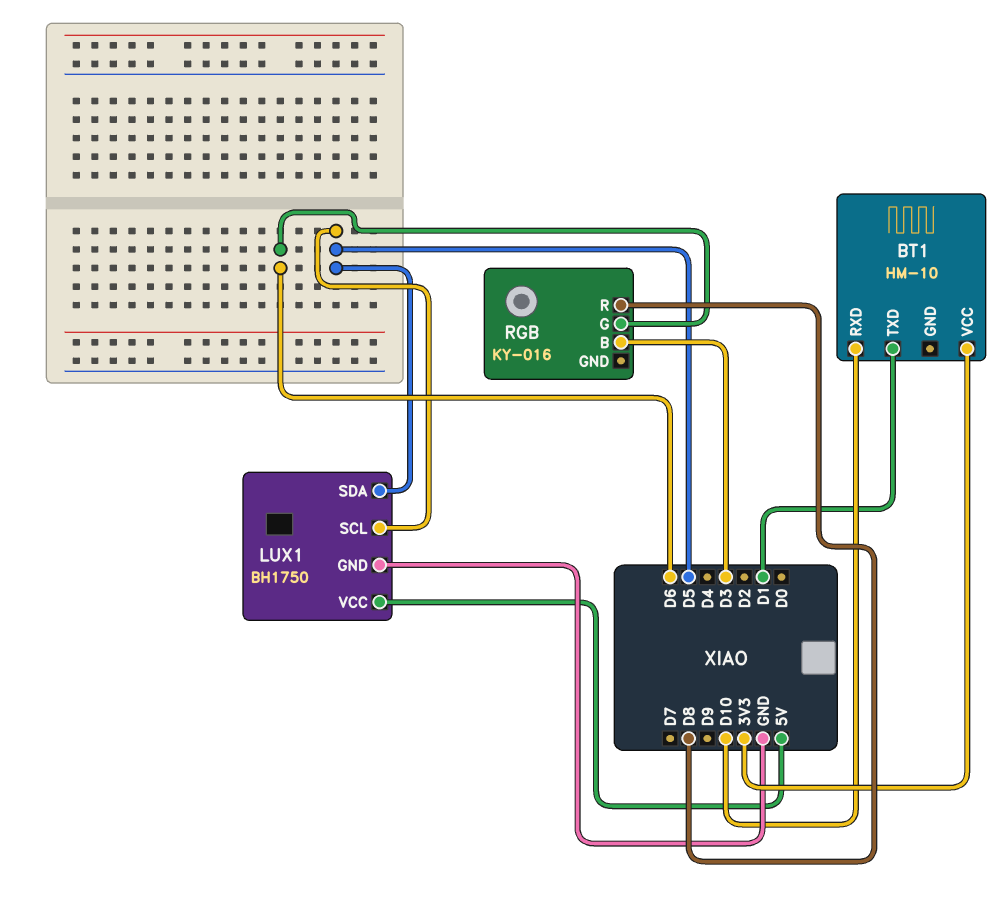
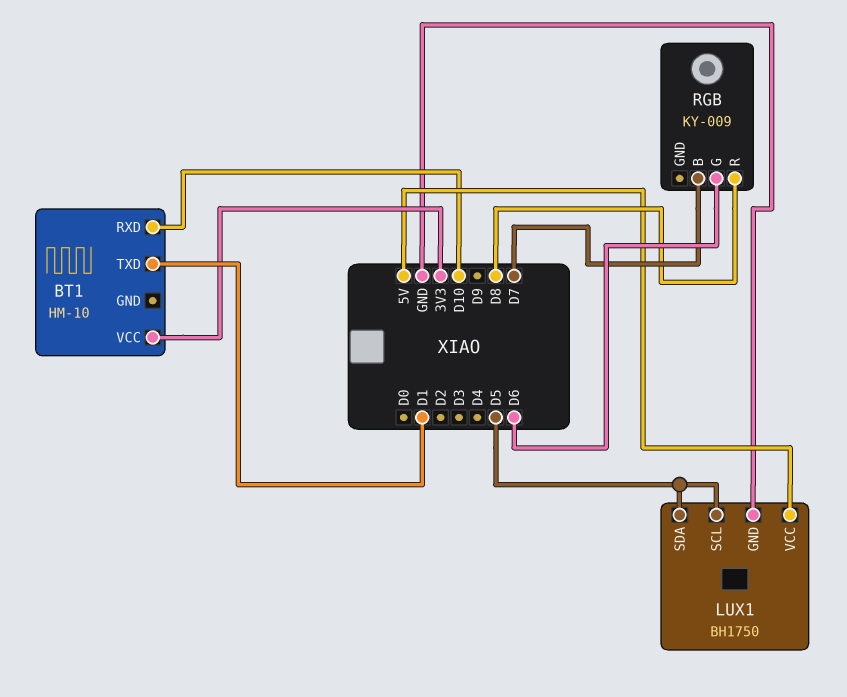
RGB: KY-016 -> KY-009
RGB pin B: D3 -> D7

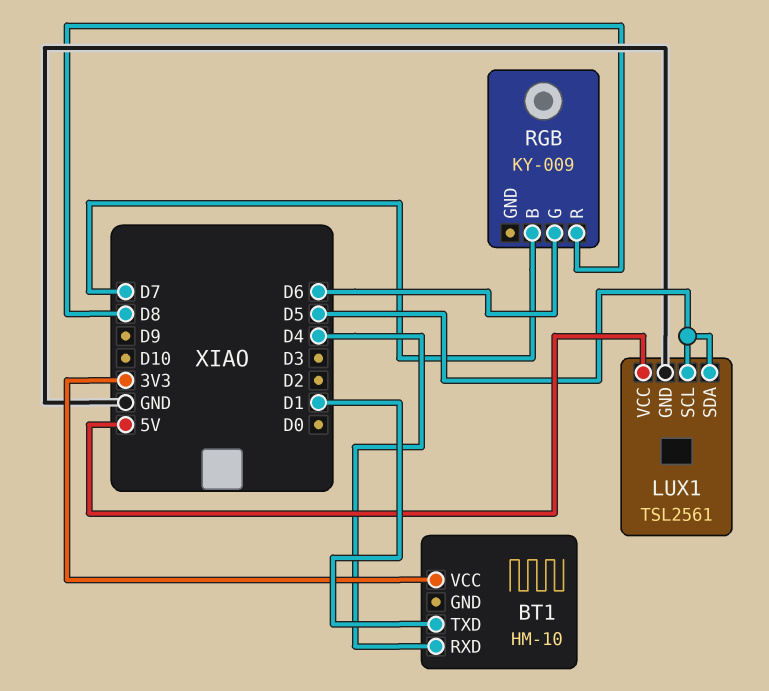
BT1 pin RXD: D10 -> D4
LUX1: BH1750 -> TSL2561

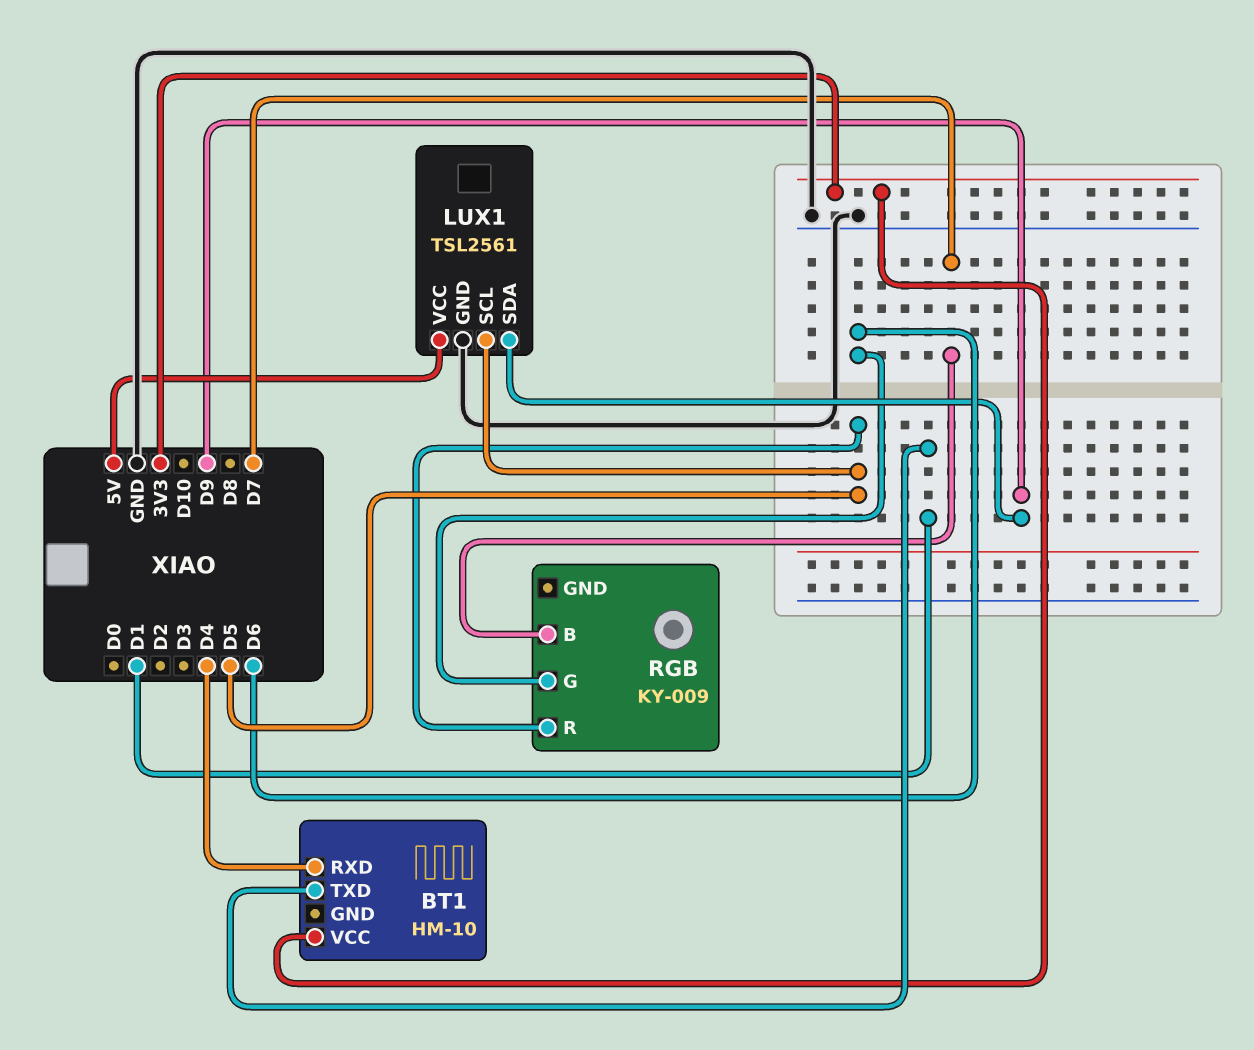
LUX1 pin SDA: D5 -> D9
RGB pin R: D8 -> D5

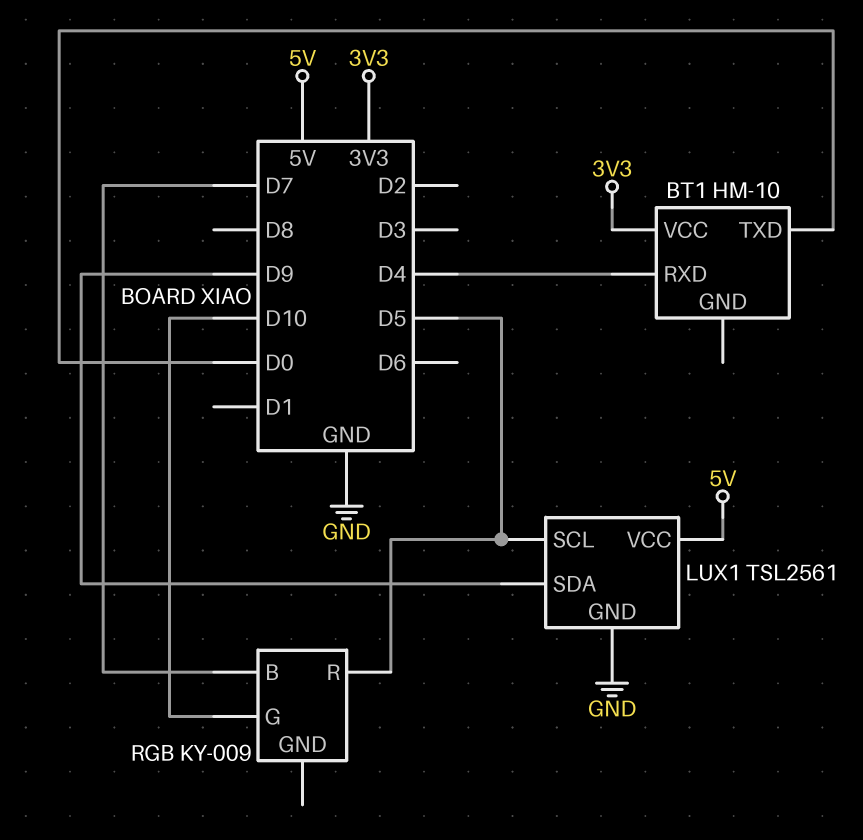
BT1 pin TXD: D1 -> D0
RGB pin G: D6 -> D10

